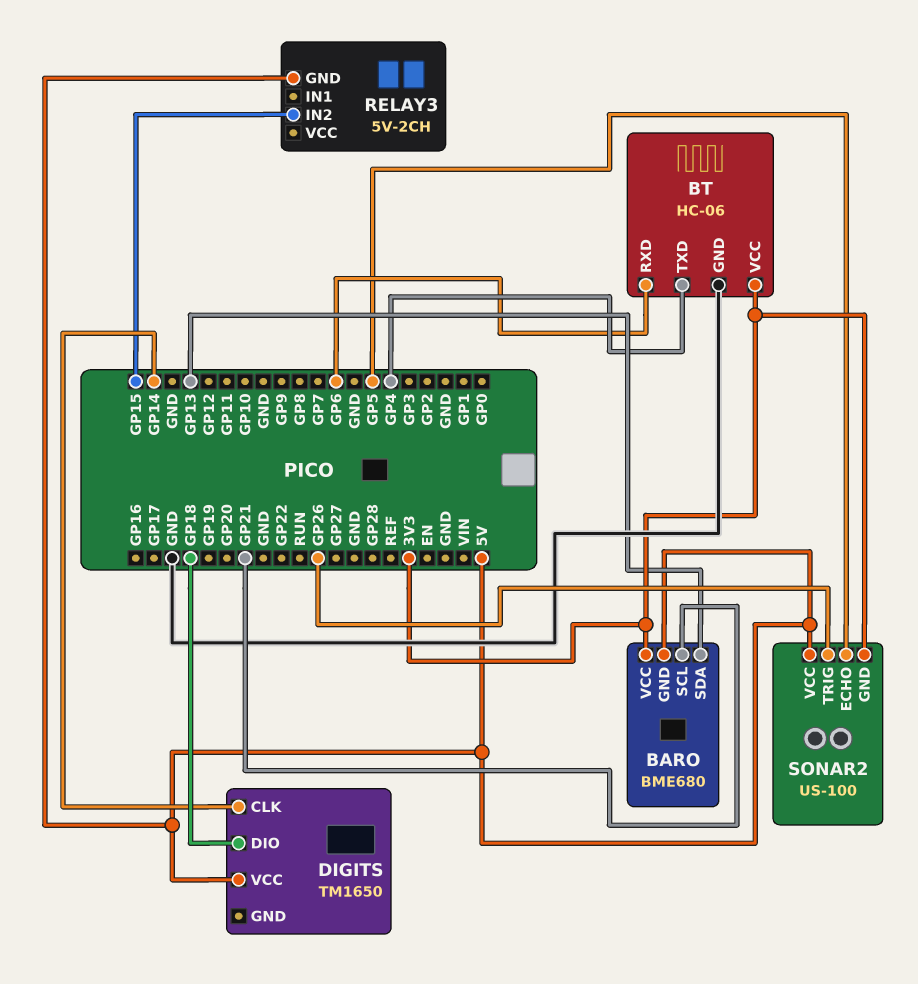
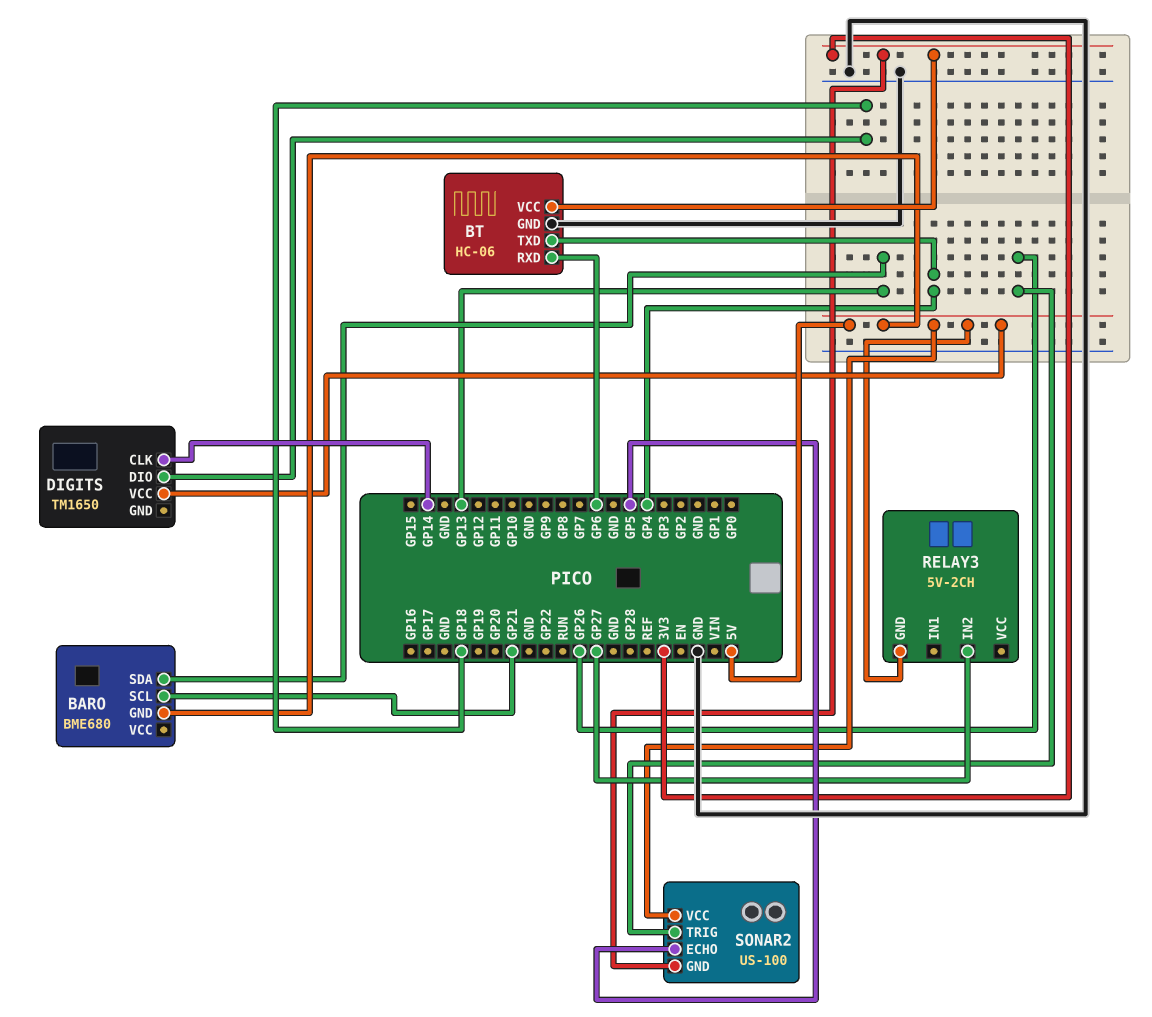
BARO pin VCC: 3V3 -> none
RELAY3 pin IN2: GP15 -> GP27

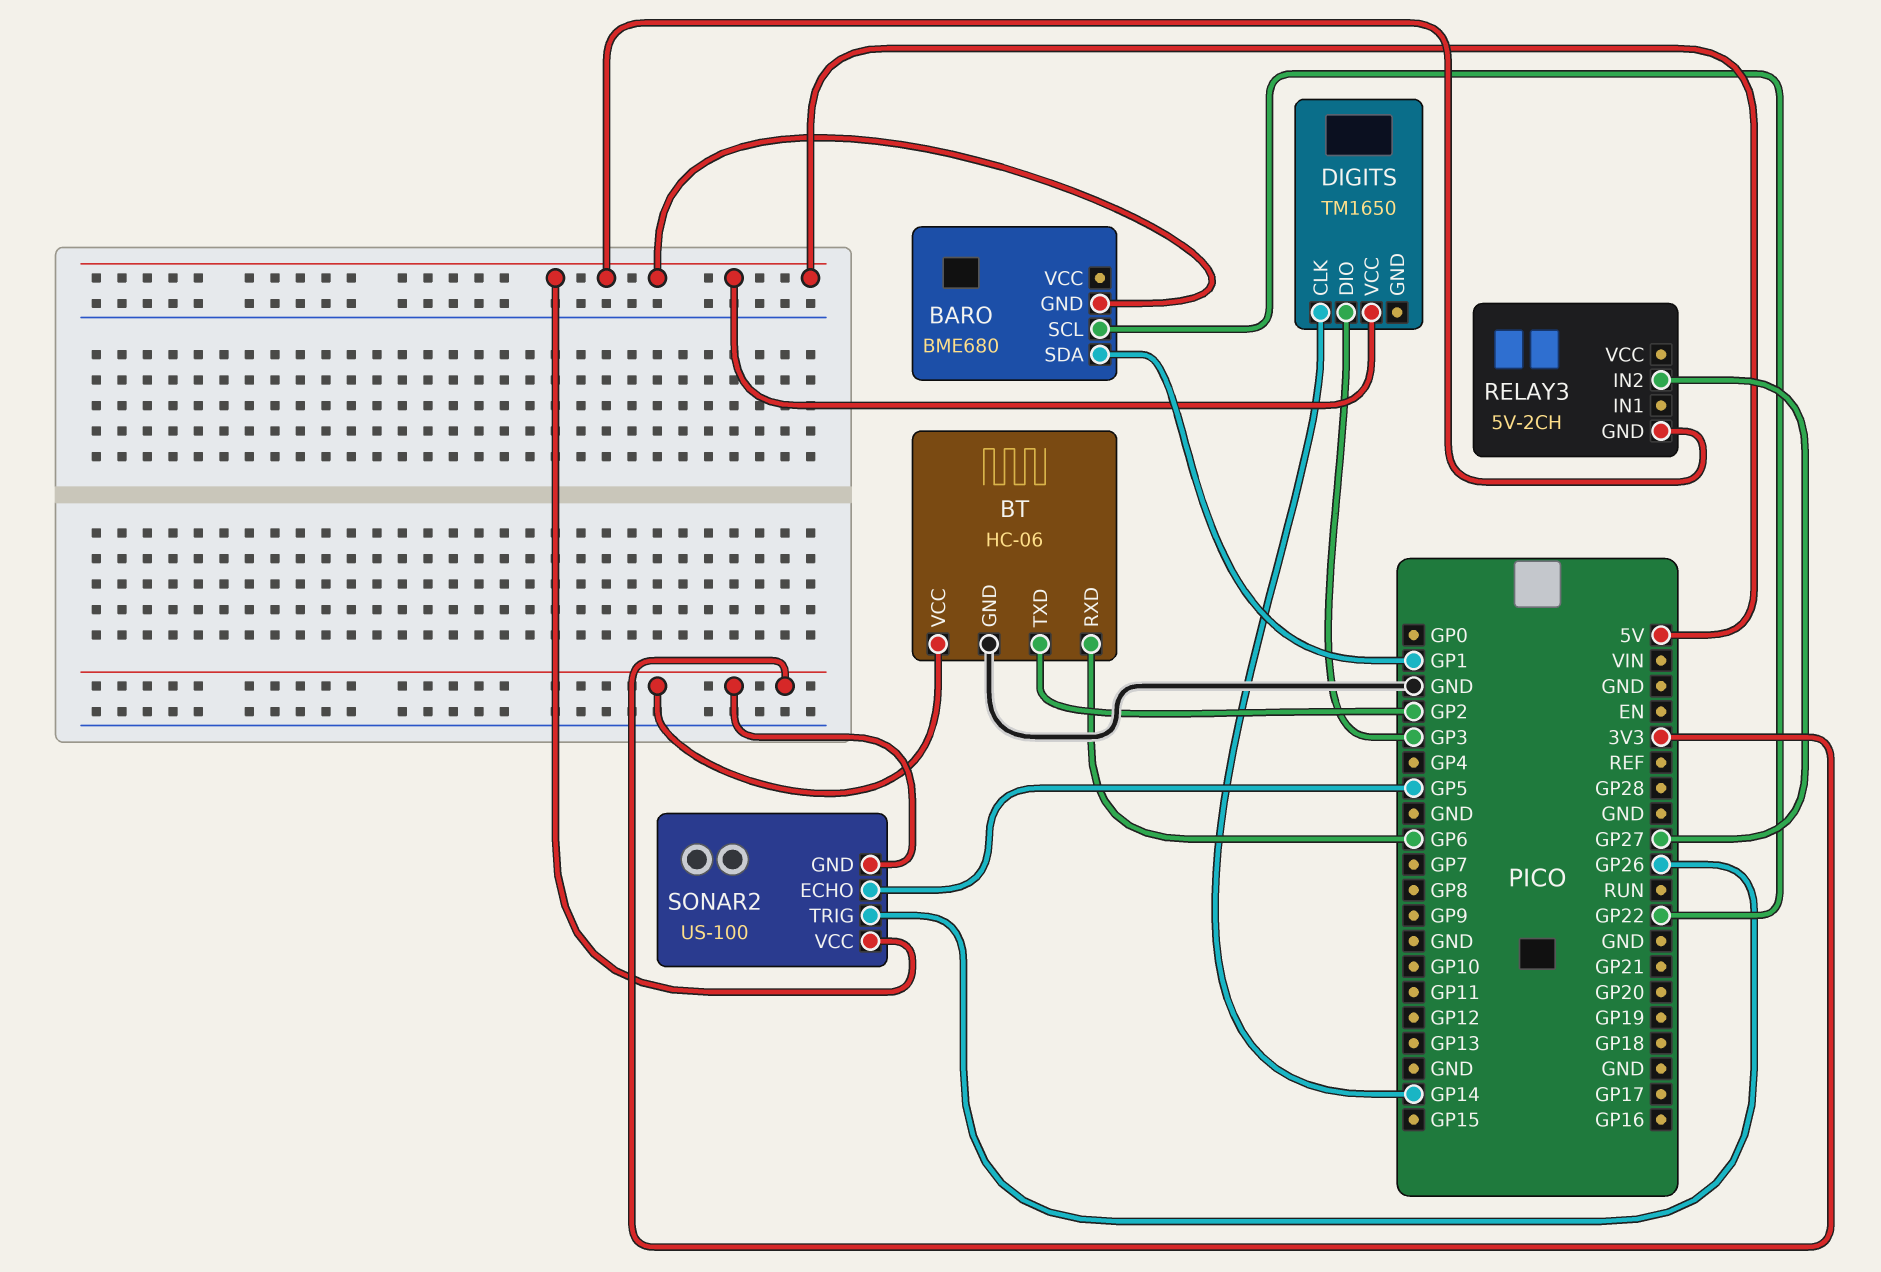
BARO pin SCL: GP21 -> GP22
BARO pin SDA: GP13 -> GP1
BT pin TXD: GP4 -> GP2
DIGITS pin DIO: GP18 -> GP3

